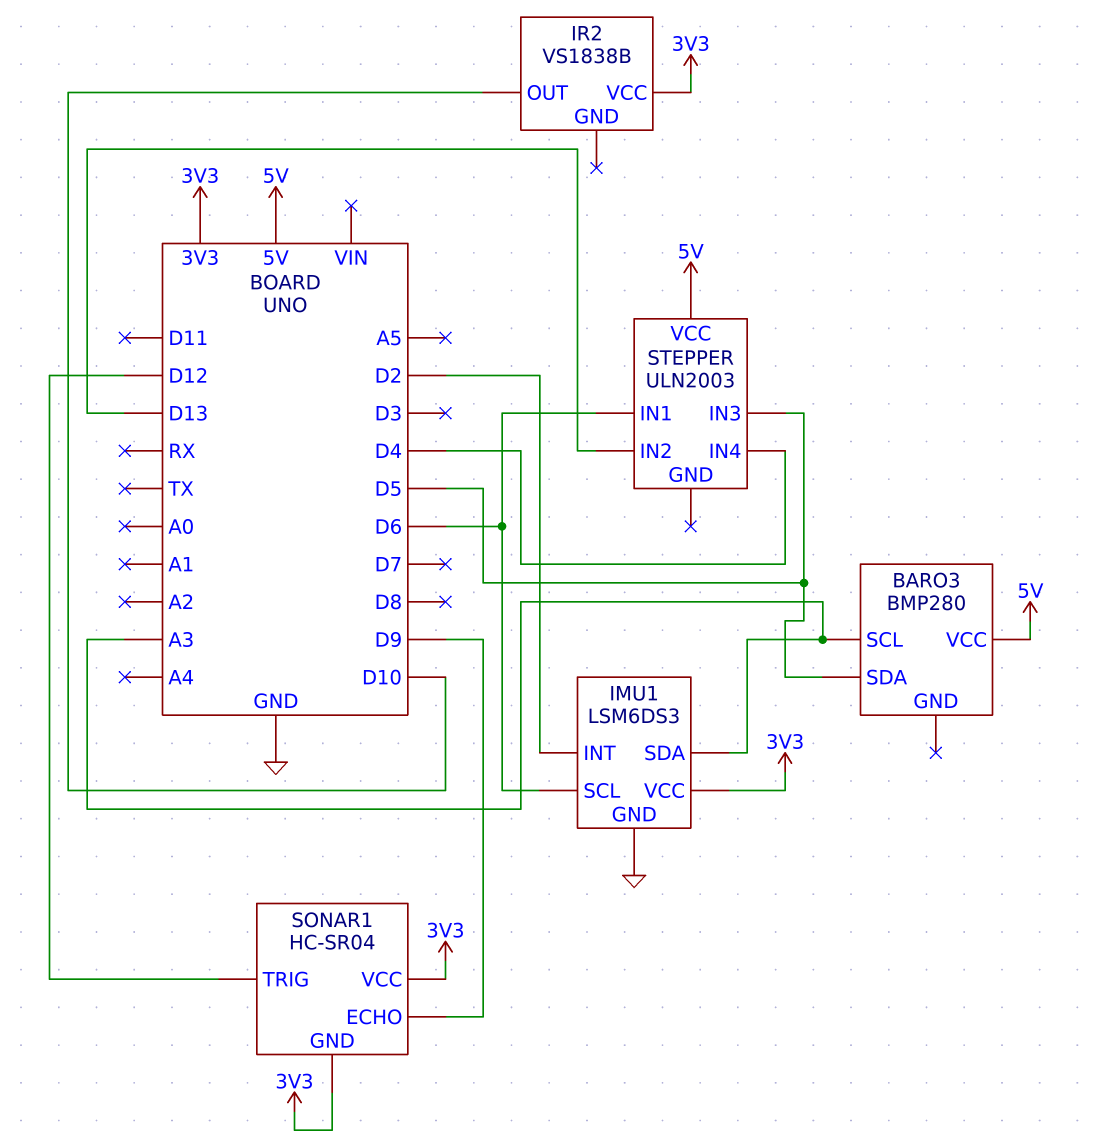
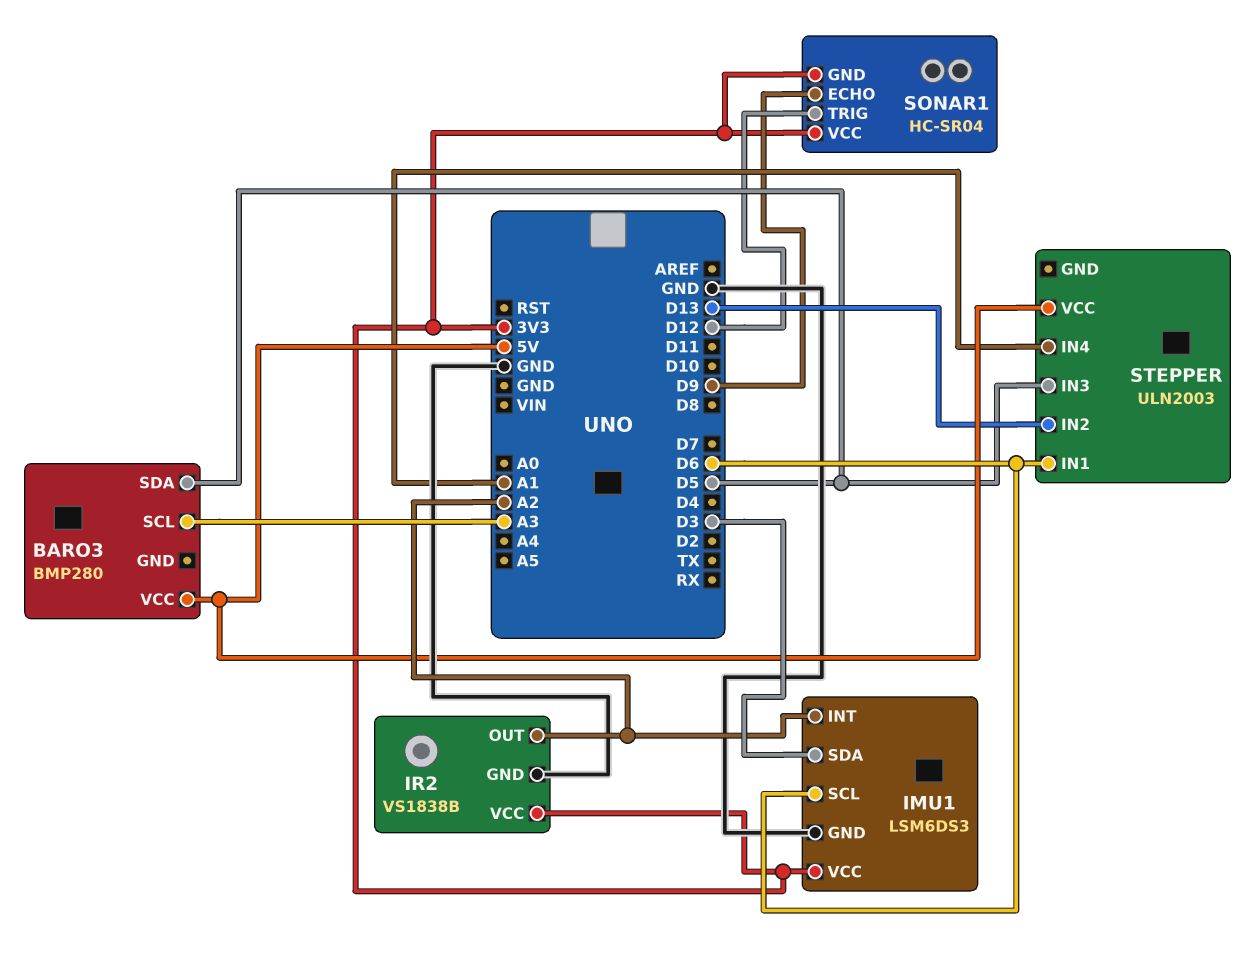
IMU1 pin INT: D2 -> A2
IMU1 pin SDA: A3 -> D3
IR2 pin GND: none -> GND
IR2 pin OUT: D10 -> A2
STEPPER pin IN4: D4 -> A1

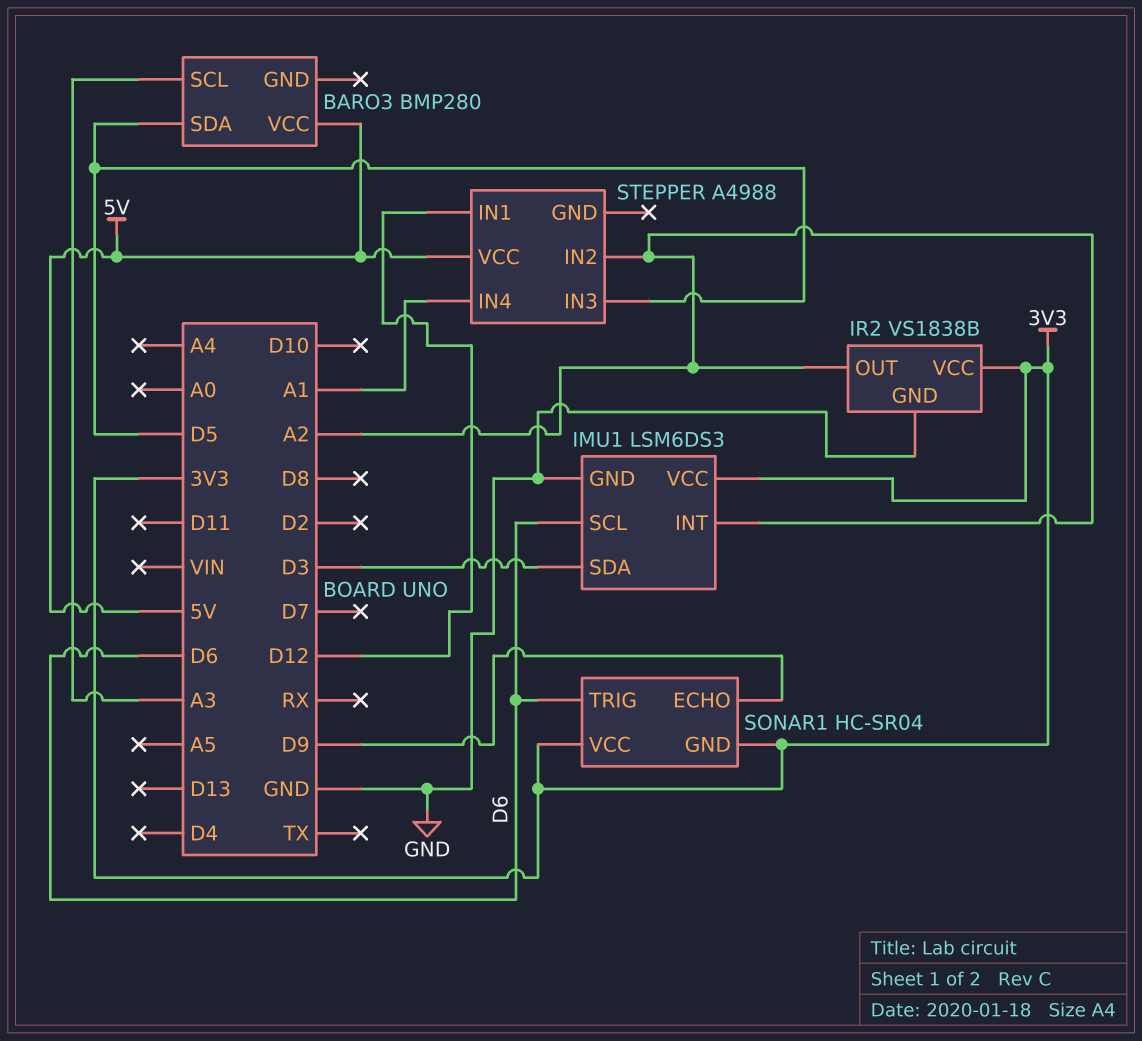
SONAR1 pin TRIG: D12 -> D6
STEPPER: ULN2003 -> A4988
STEPPER pin IN1: D6 -> D12
STEPPER pin IN2: D13 -> A2

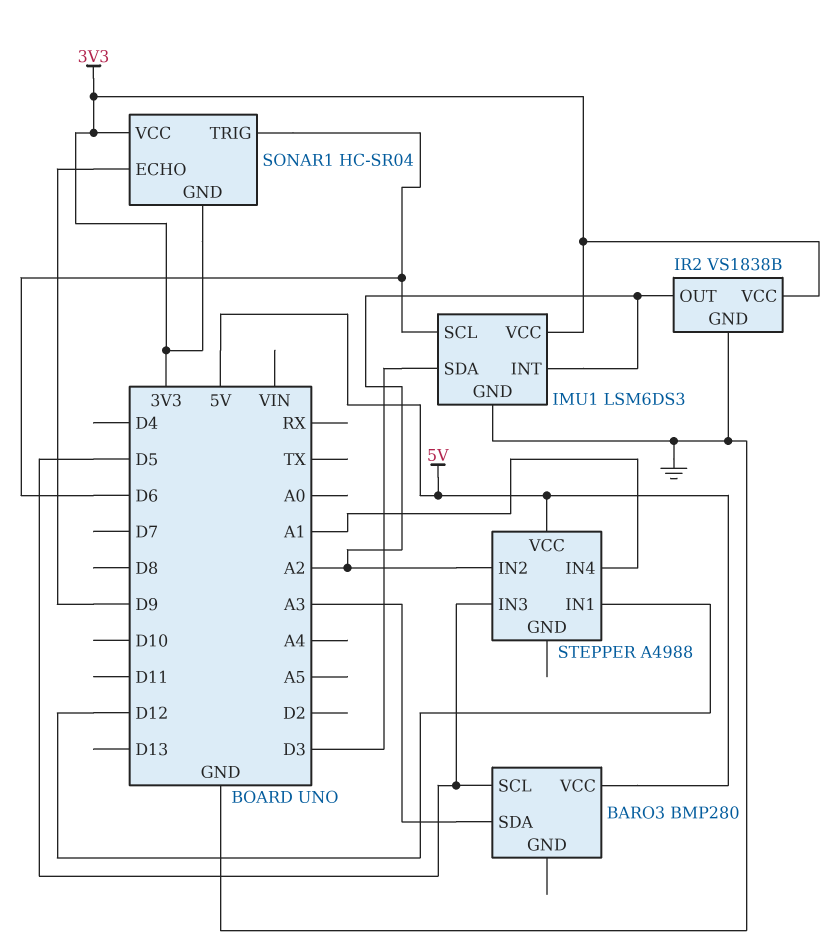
BARO3 pin SCL: A3 -> D5
BARO3 pin SDA: D5 -> A3

